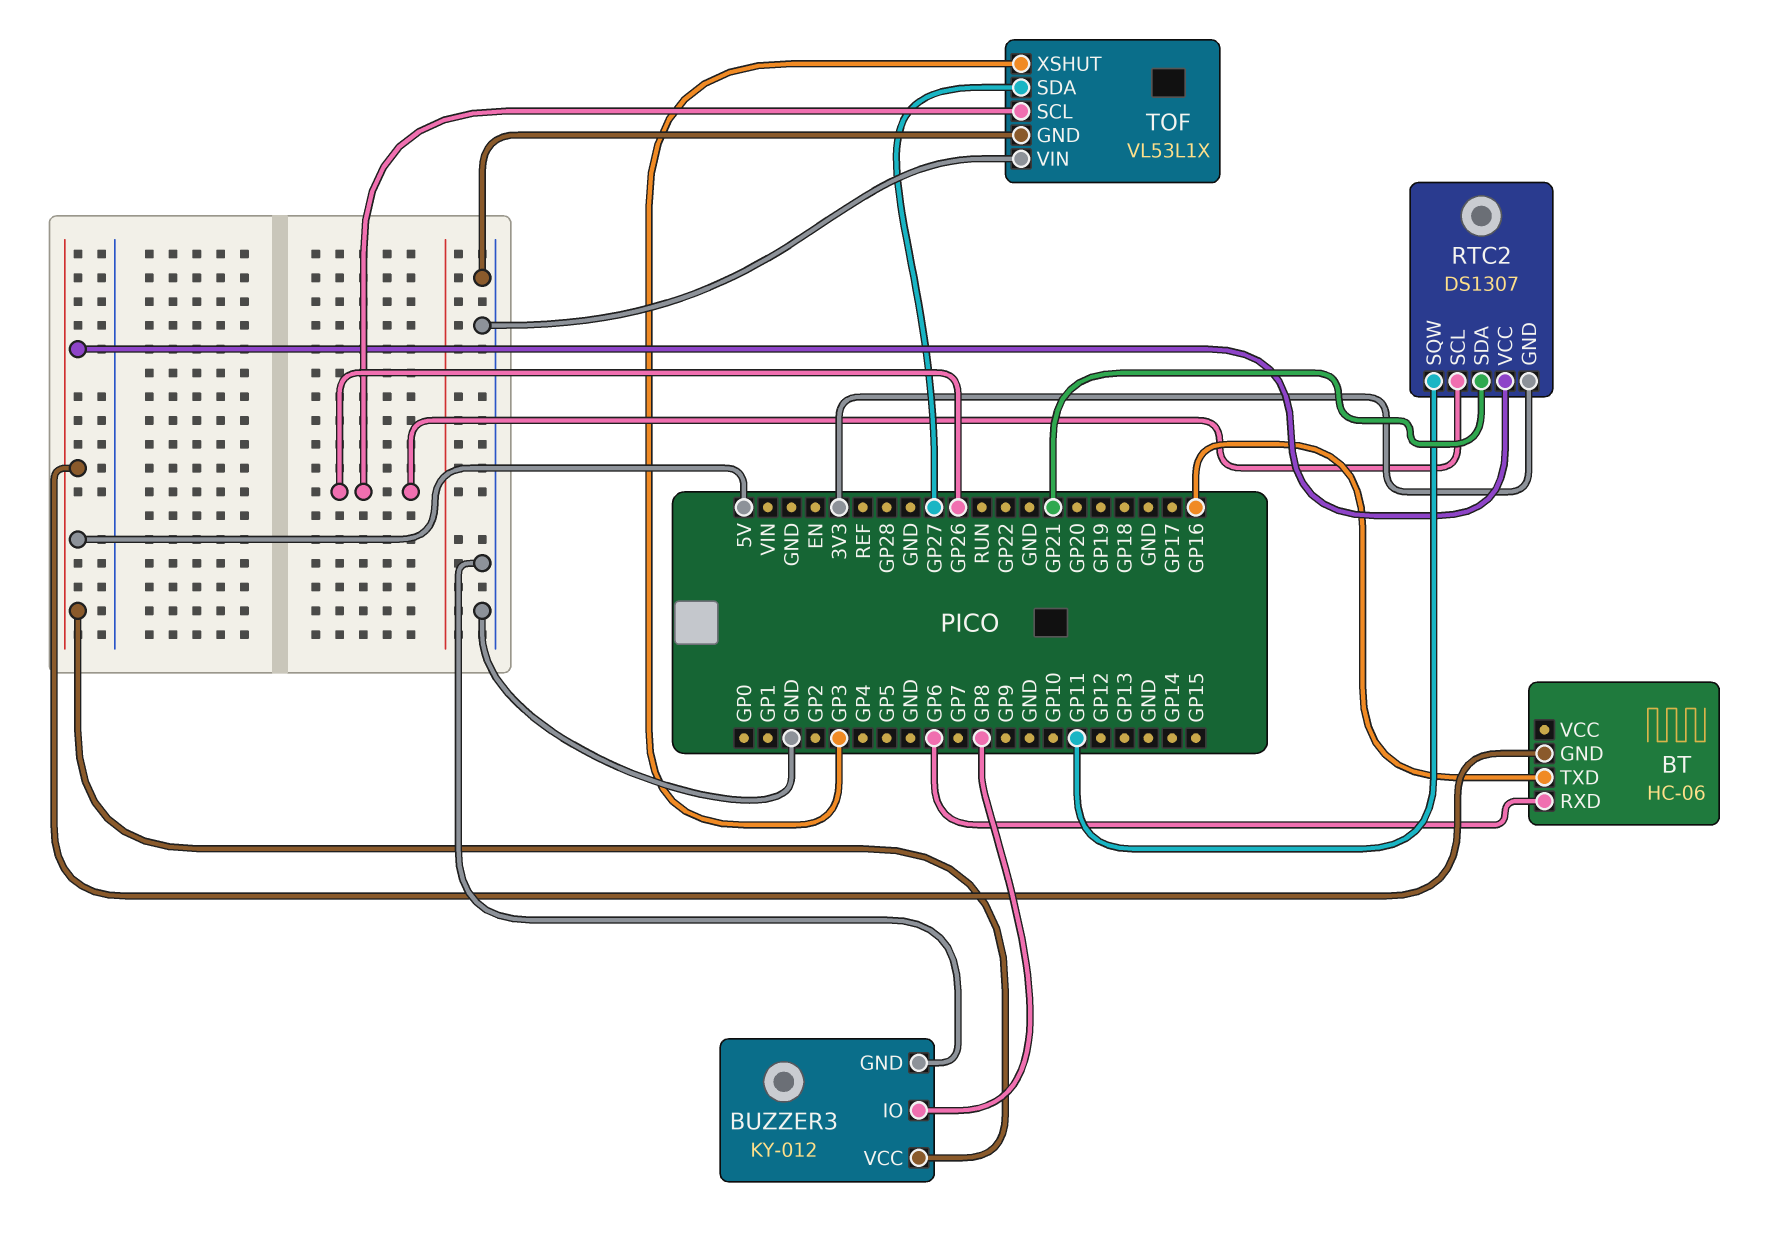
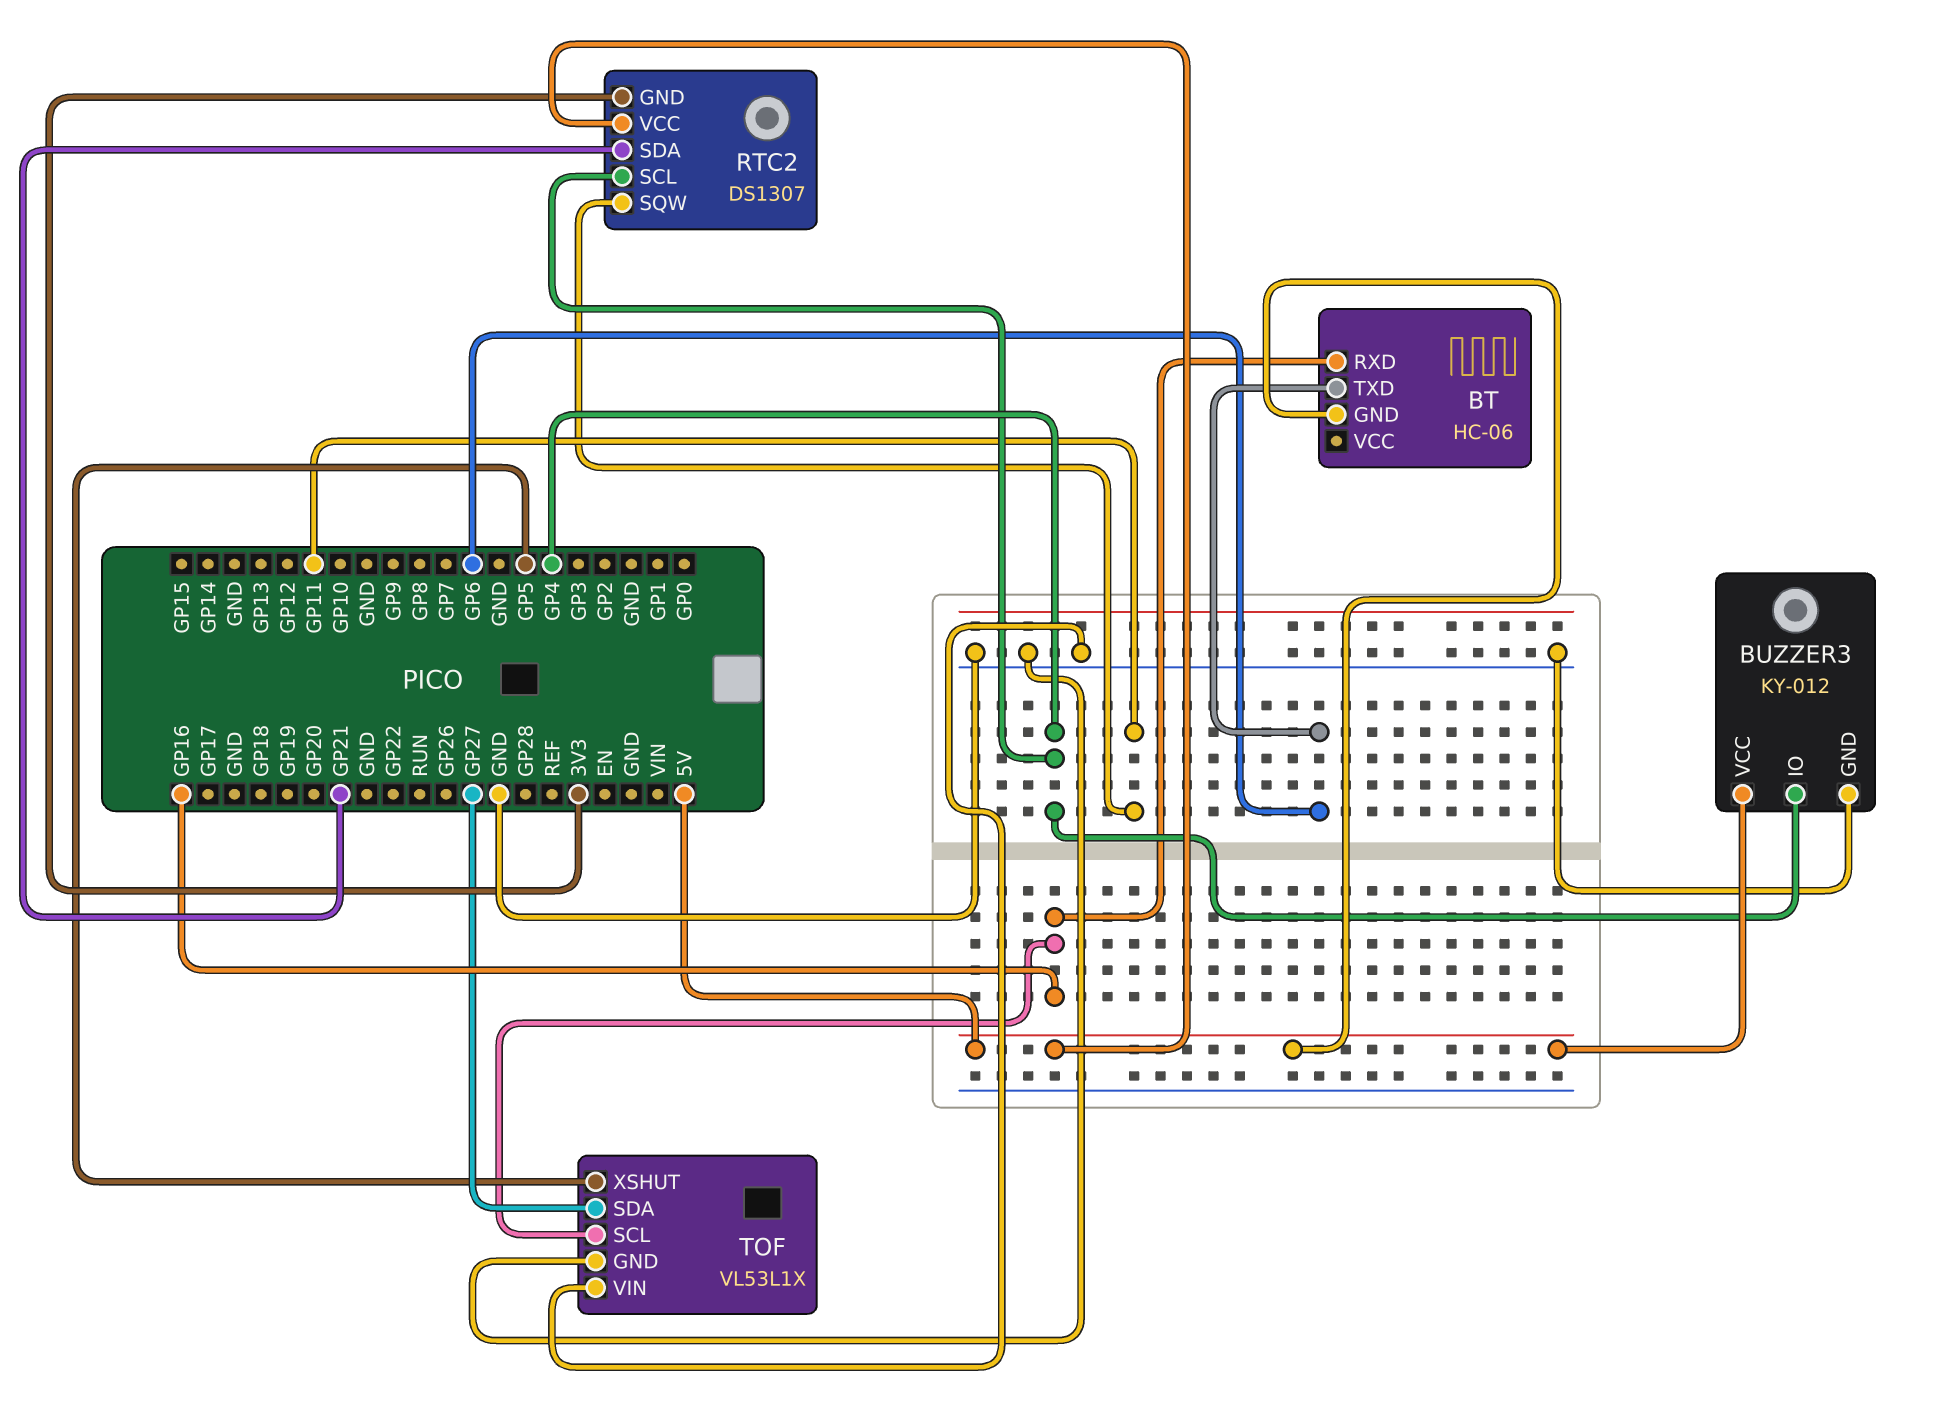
BT pin RXD: GP6 -> GP16
BT pin TXD: GP16 -> GP6
BUZZER3 pin IO: GP8 -> GP4
RTC2 pin SCL: GP26 -> GP4
TOF pin SCL: GP26 -> GP16
TOF pin XSHUT: GP3 -> GP5

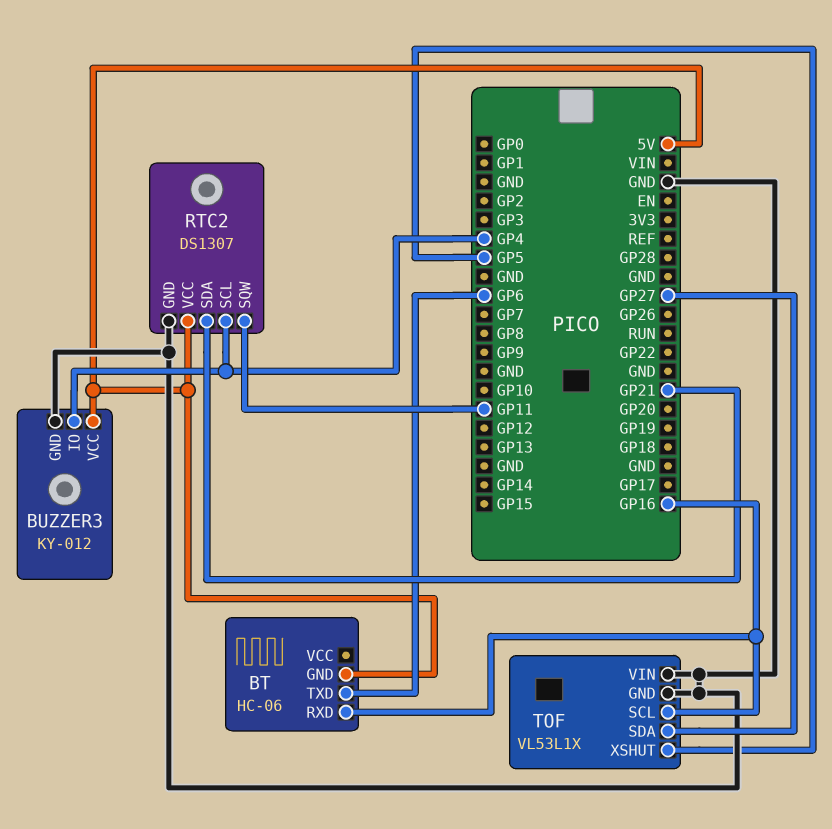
RTC2 pin GND: 3V3 -> GND

